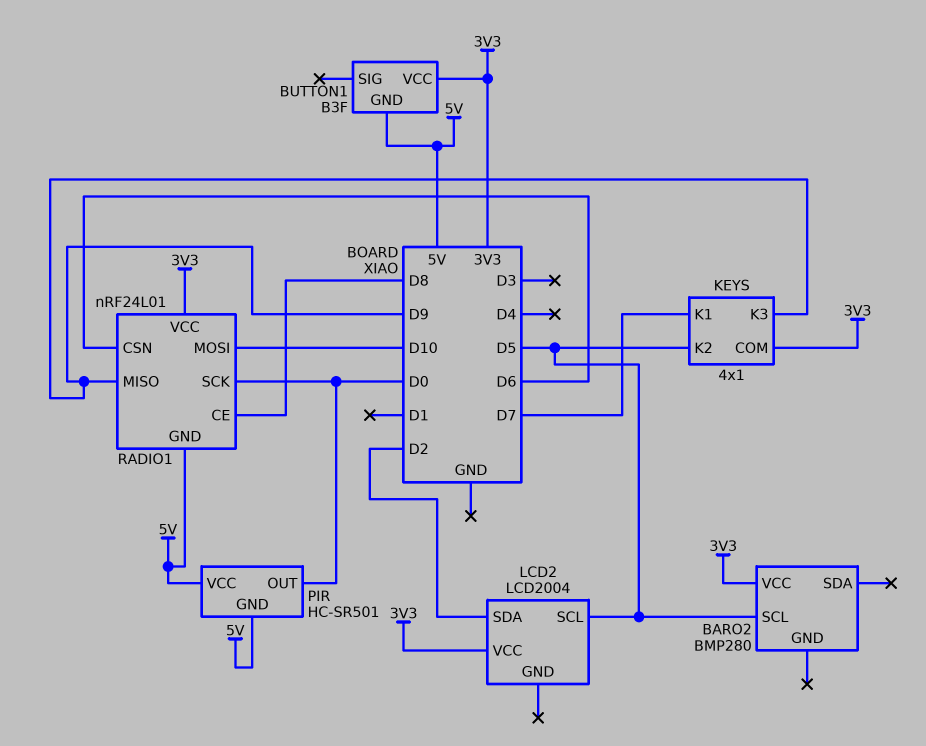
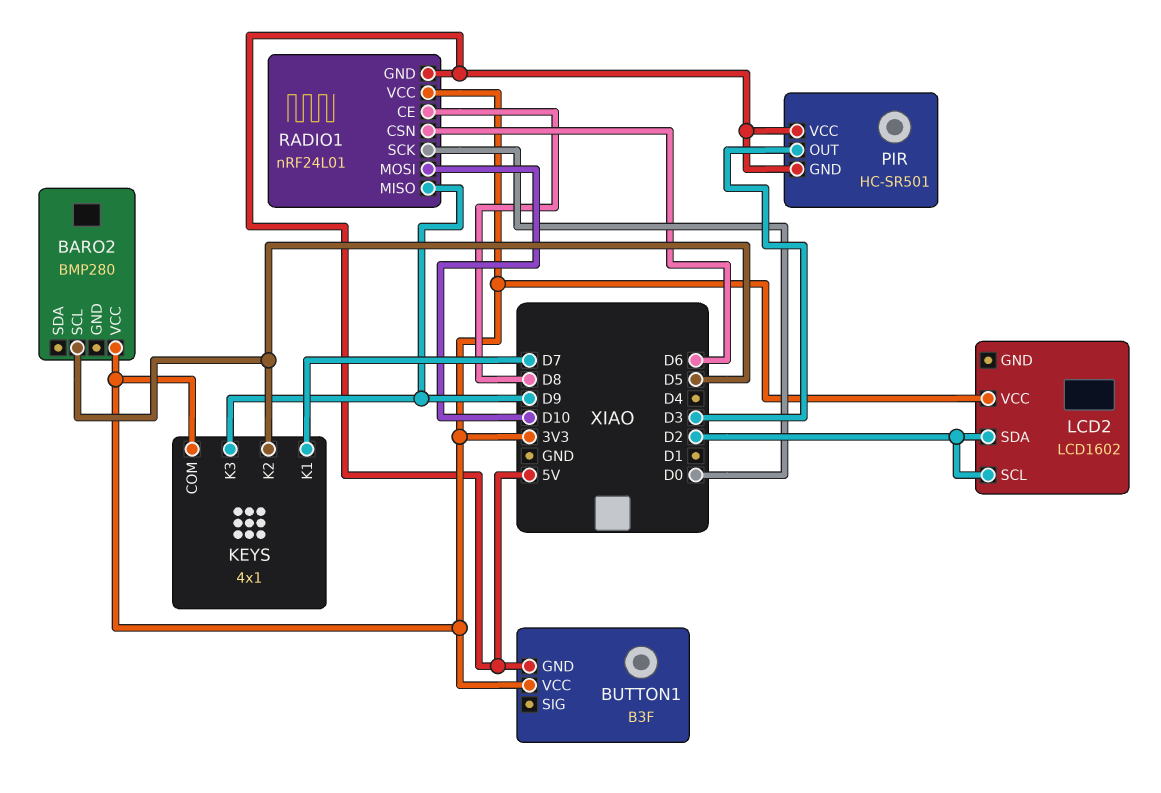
LCD2: LCD2004 -> LCD1602
LCD2 pin SCL: D5 -> D2
PIR pin OUT: D0 -> D3

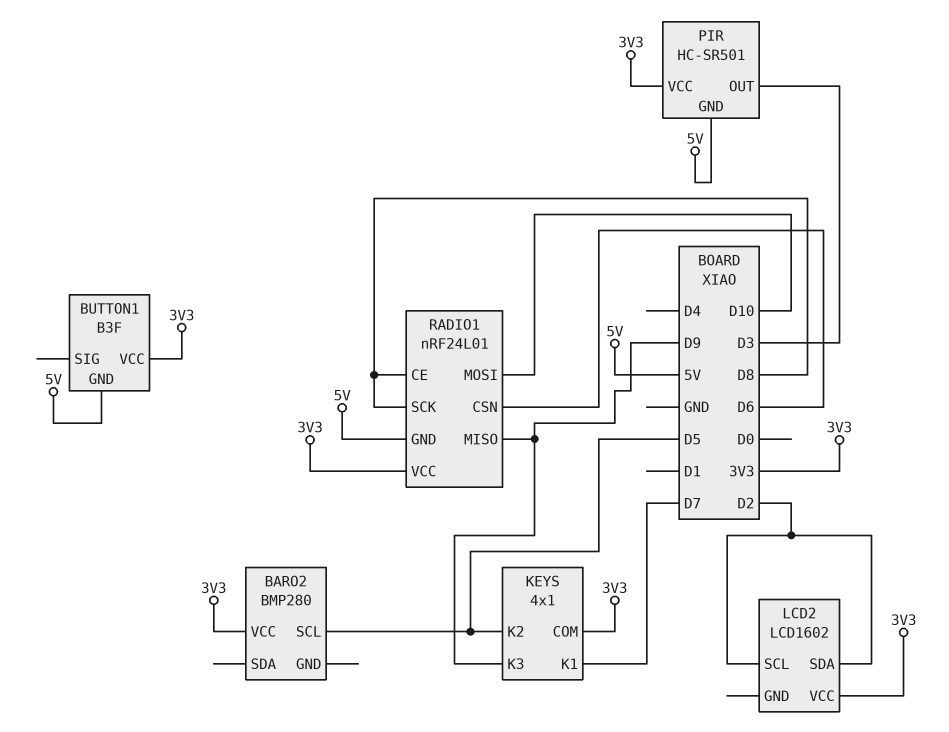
PIR pin VCC: 5V -> 3V3
RADIO1 pin SCK: D0 -> D8

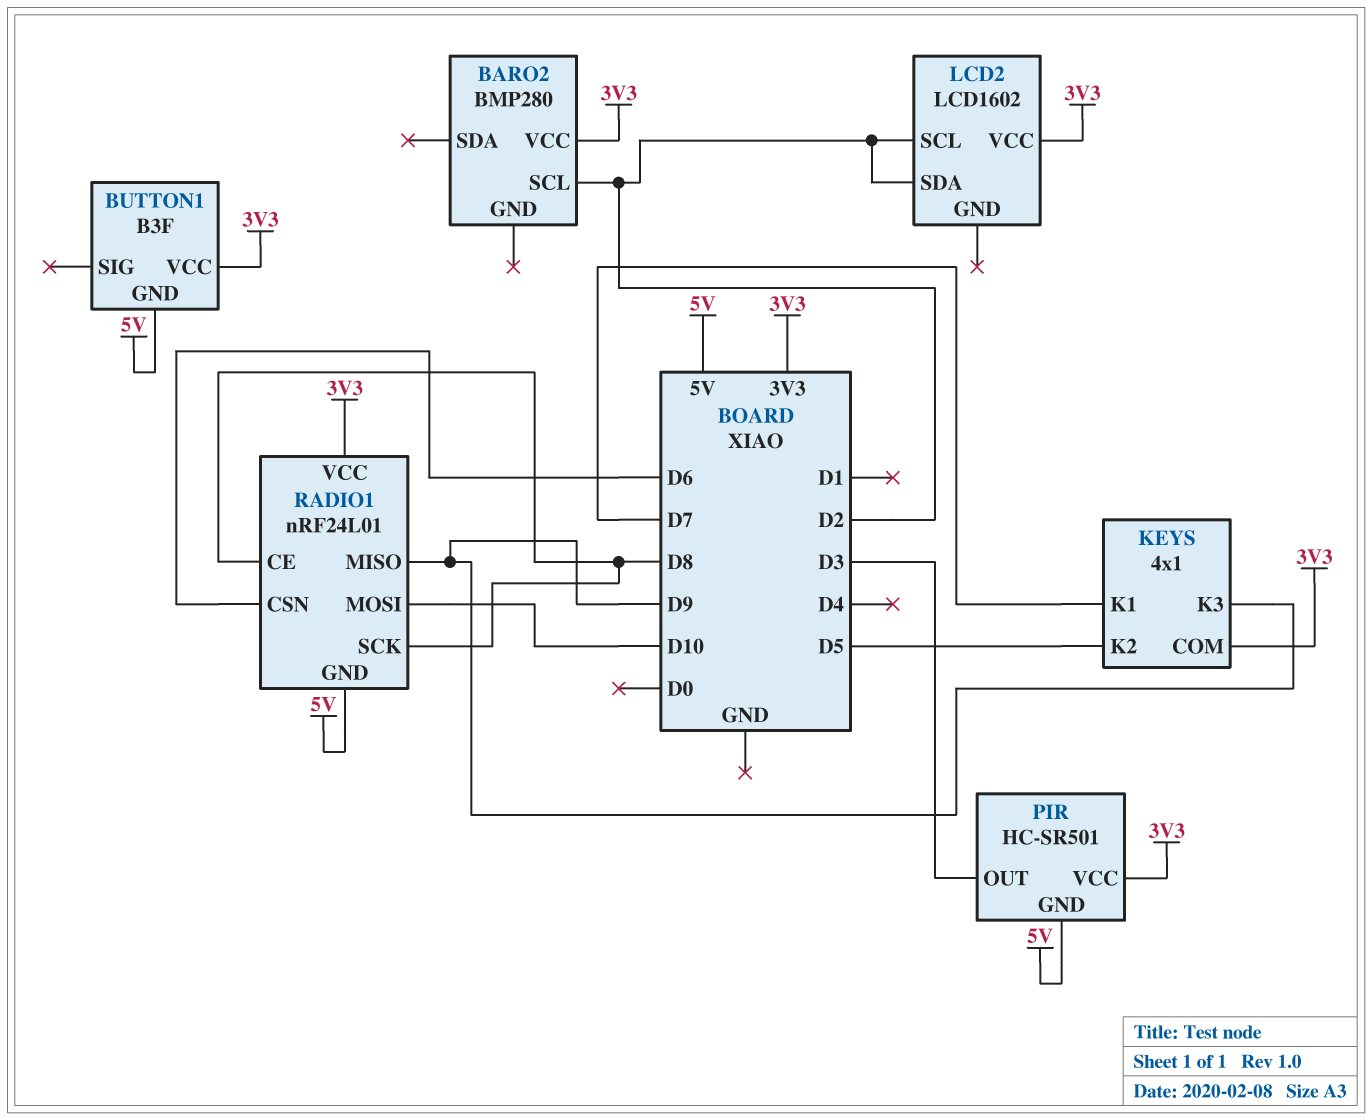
BARO2 pin SCL: D5 -> D2

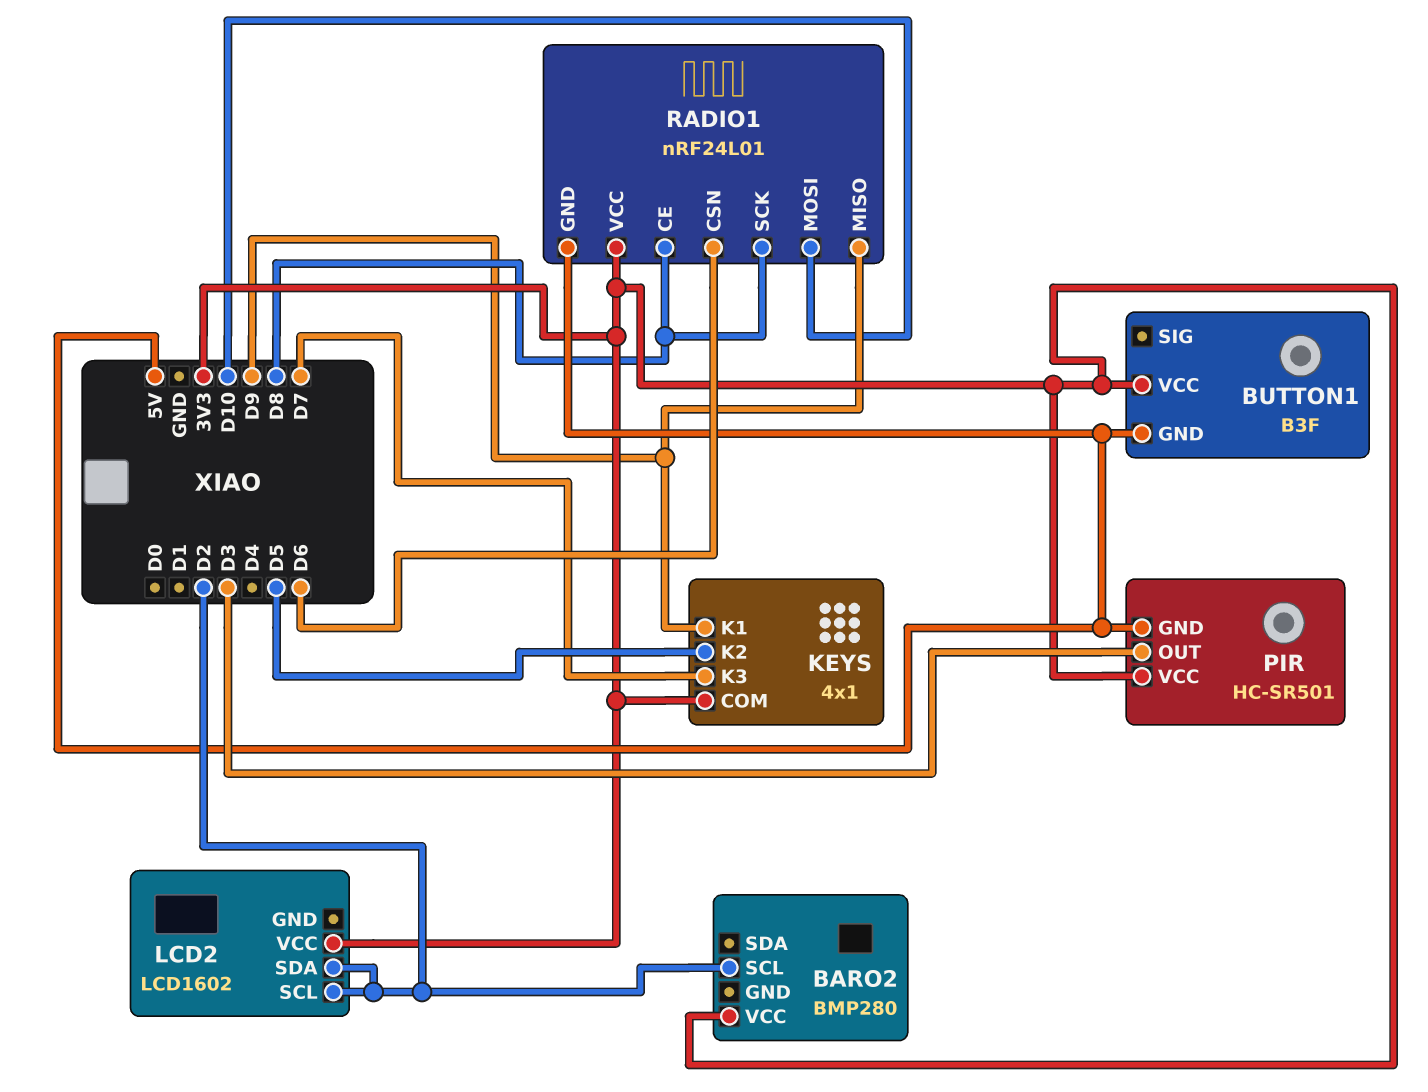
KEYS pin K1: D7 -> D9
KEYS pin K3: D9 -> D7

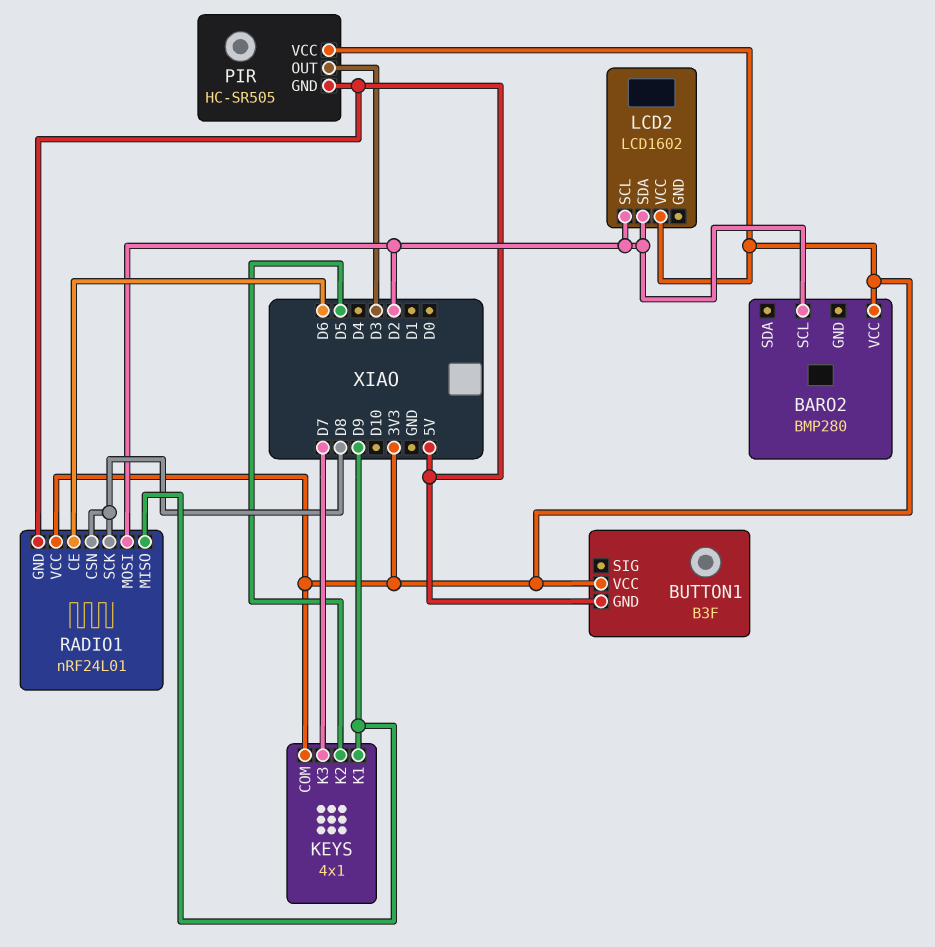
PIR: HC-SR501 -> HC-SR505
RADIO1 pin CE: D8 -> D6
RADIO1 pin CSN: D6 -> D8
RADIO1 pin MOSI: D10 -> D2

